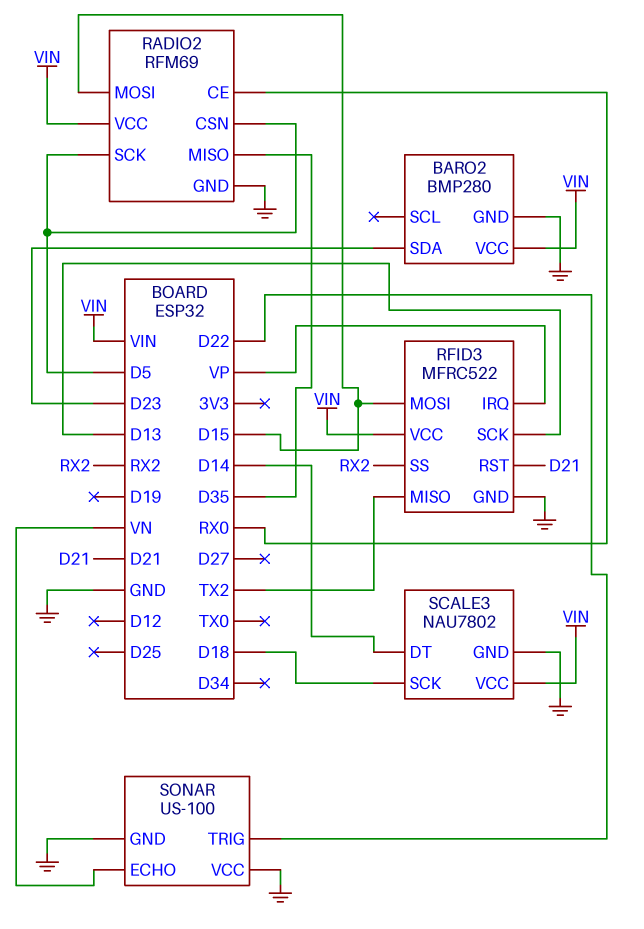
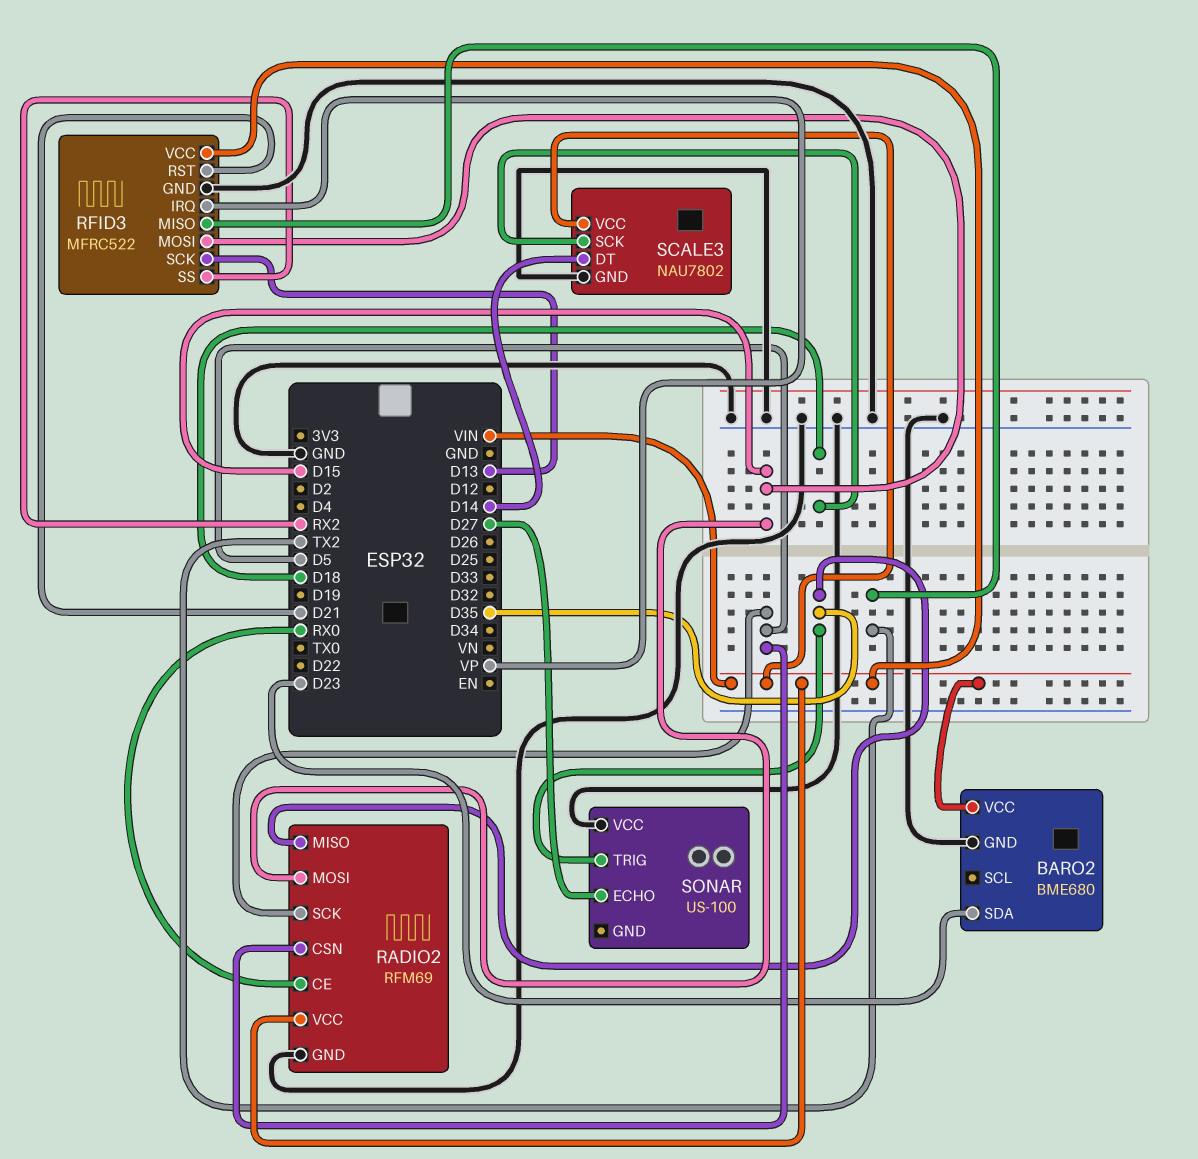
BARO2: BMP280 -> BME680
SONAR pin ECHO: VN -> D27
SONAR pin GND: GND -> none
SONAR pin TRIG: D22 -> D35

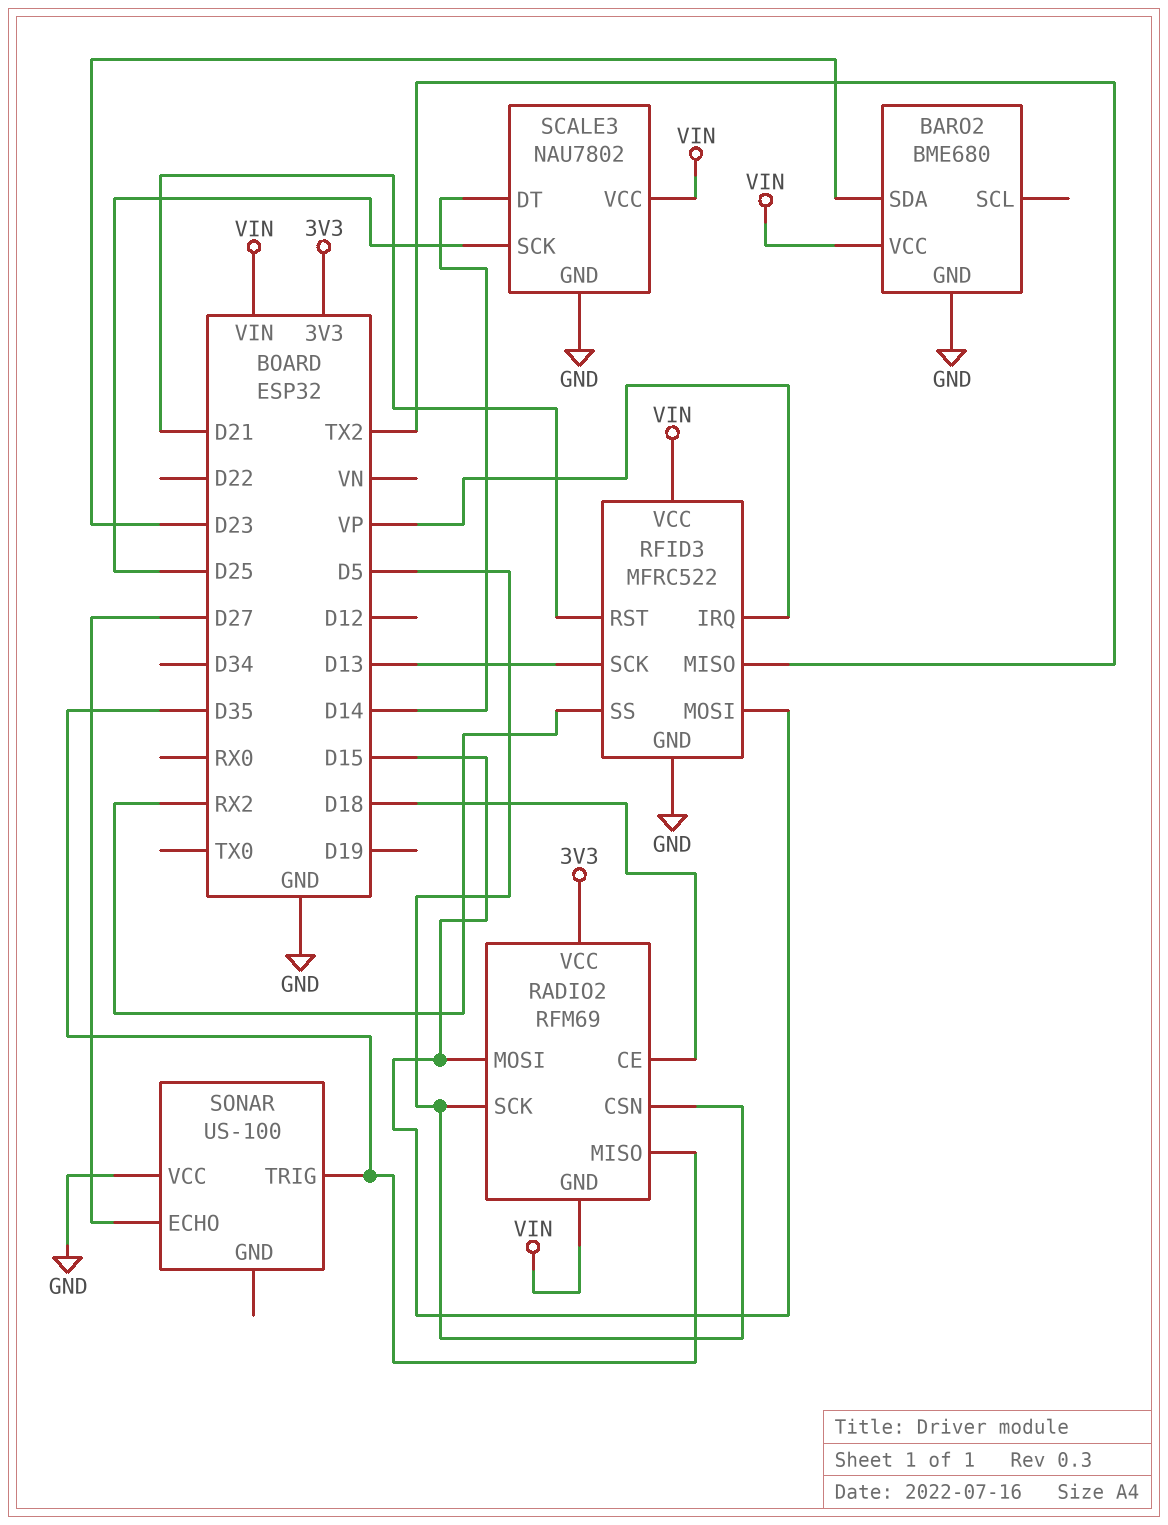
RADIO2 pin CE: RX0 -> D18
RADIO2 pin GND: GND -> VIN
RADIO2 pin VCC: VIN -> 3V3
SCALE3 pin SCK: D18 -> D25

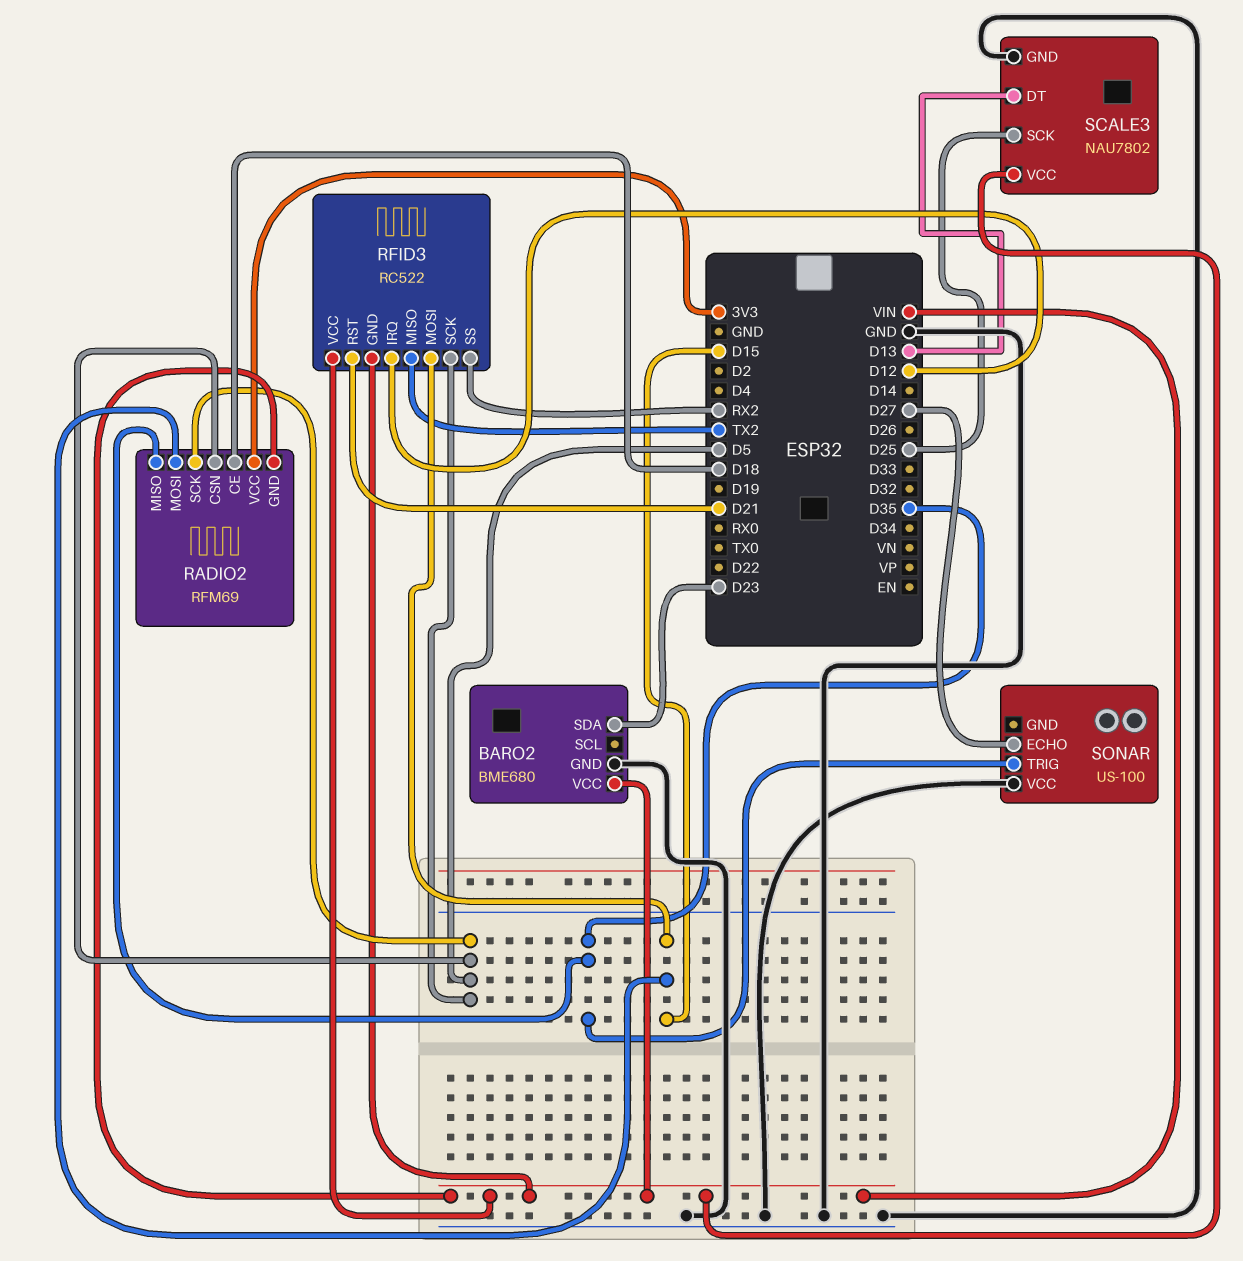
RFID3: MFRC522 -> RC522
RFID3 pin GND: GND -> VIN
RFID3 pin IRQ: VP -> D12
RFID3 pin SCK: D13 -> D5
SCALE3 pin DT: D14 -> D13

